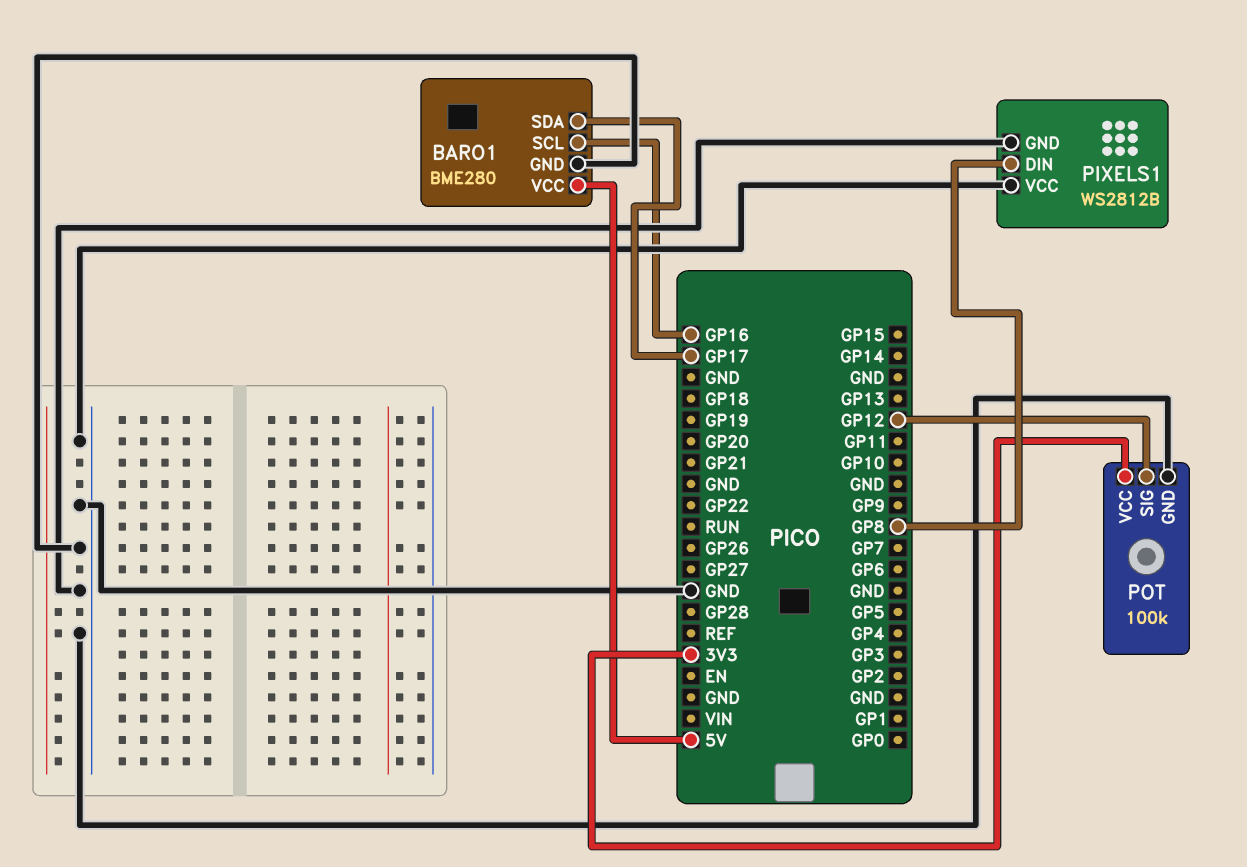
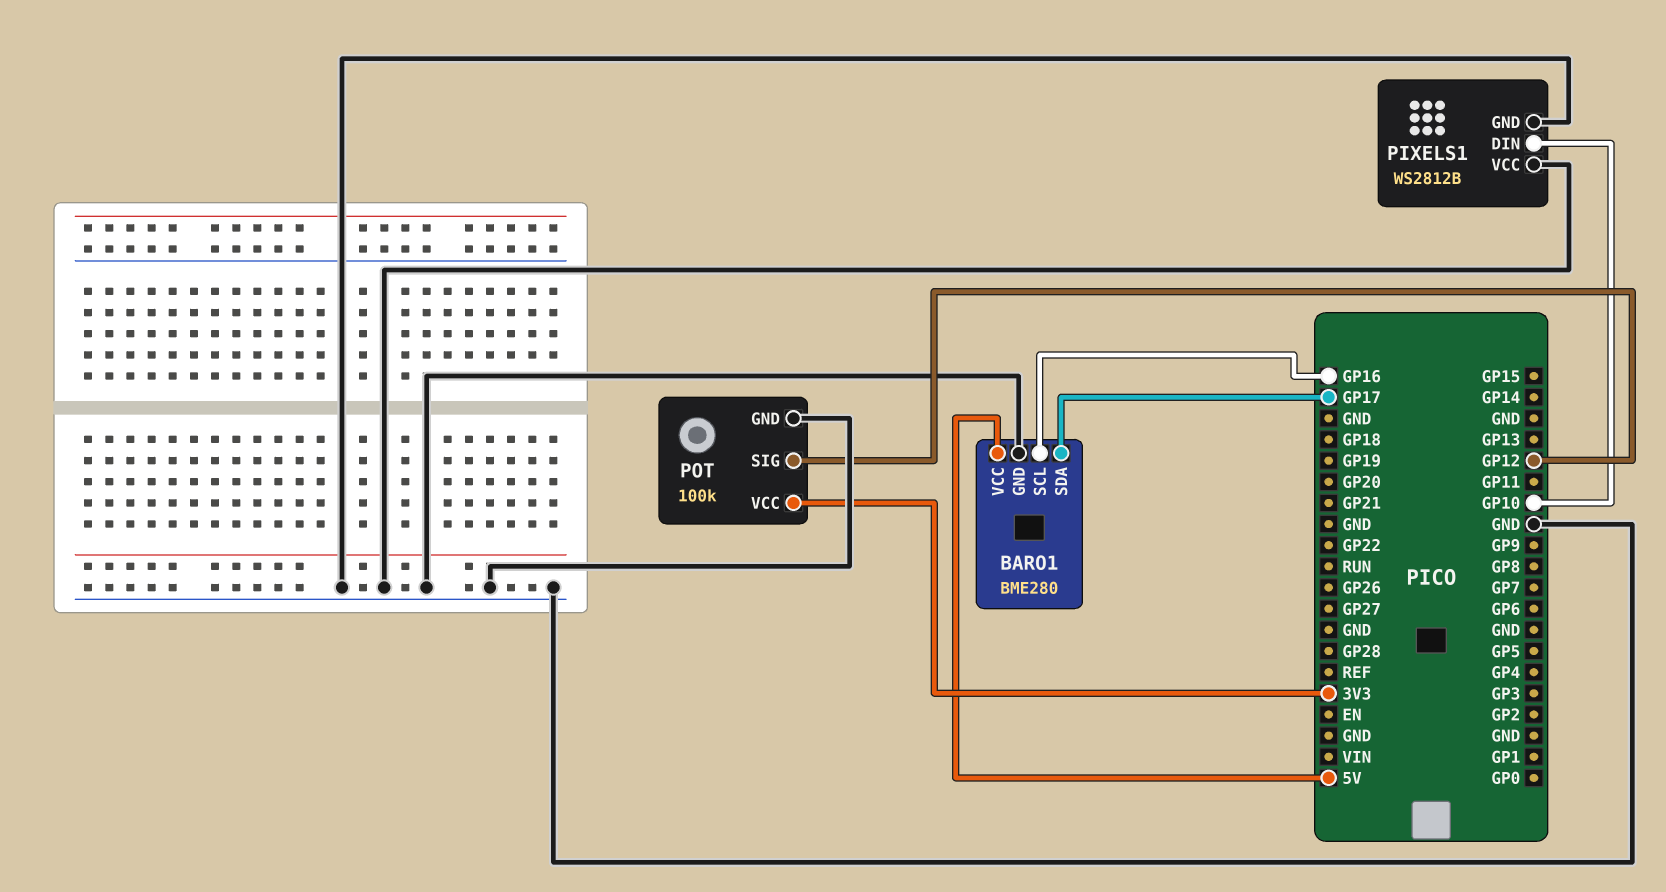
PIXELS1 pin DIN: GP8 -> GP10

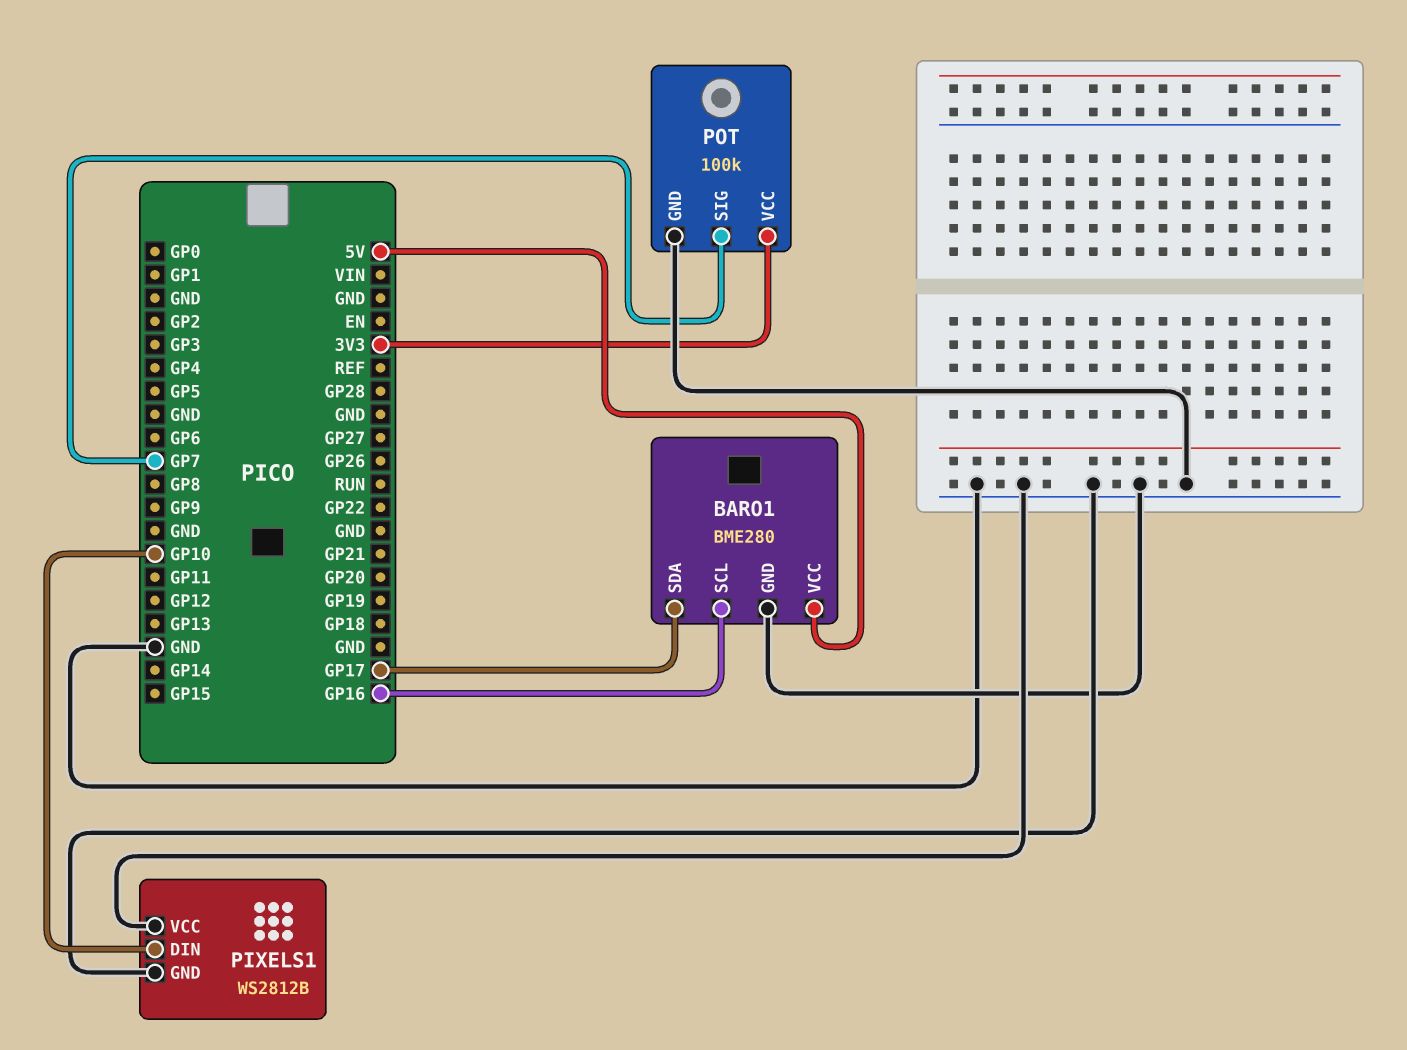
POT pin SIG: GP12 -> GP7

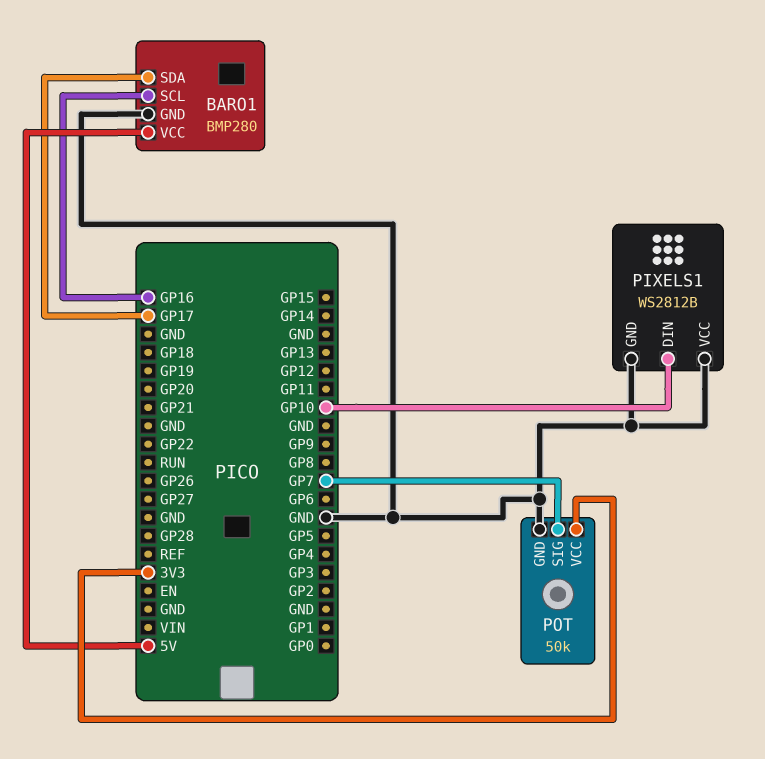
BARO1: BME280 -> BMP280
POT: 100k -> 50k

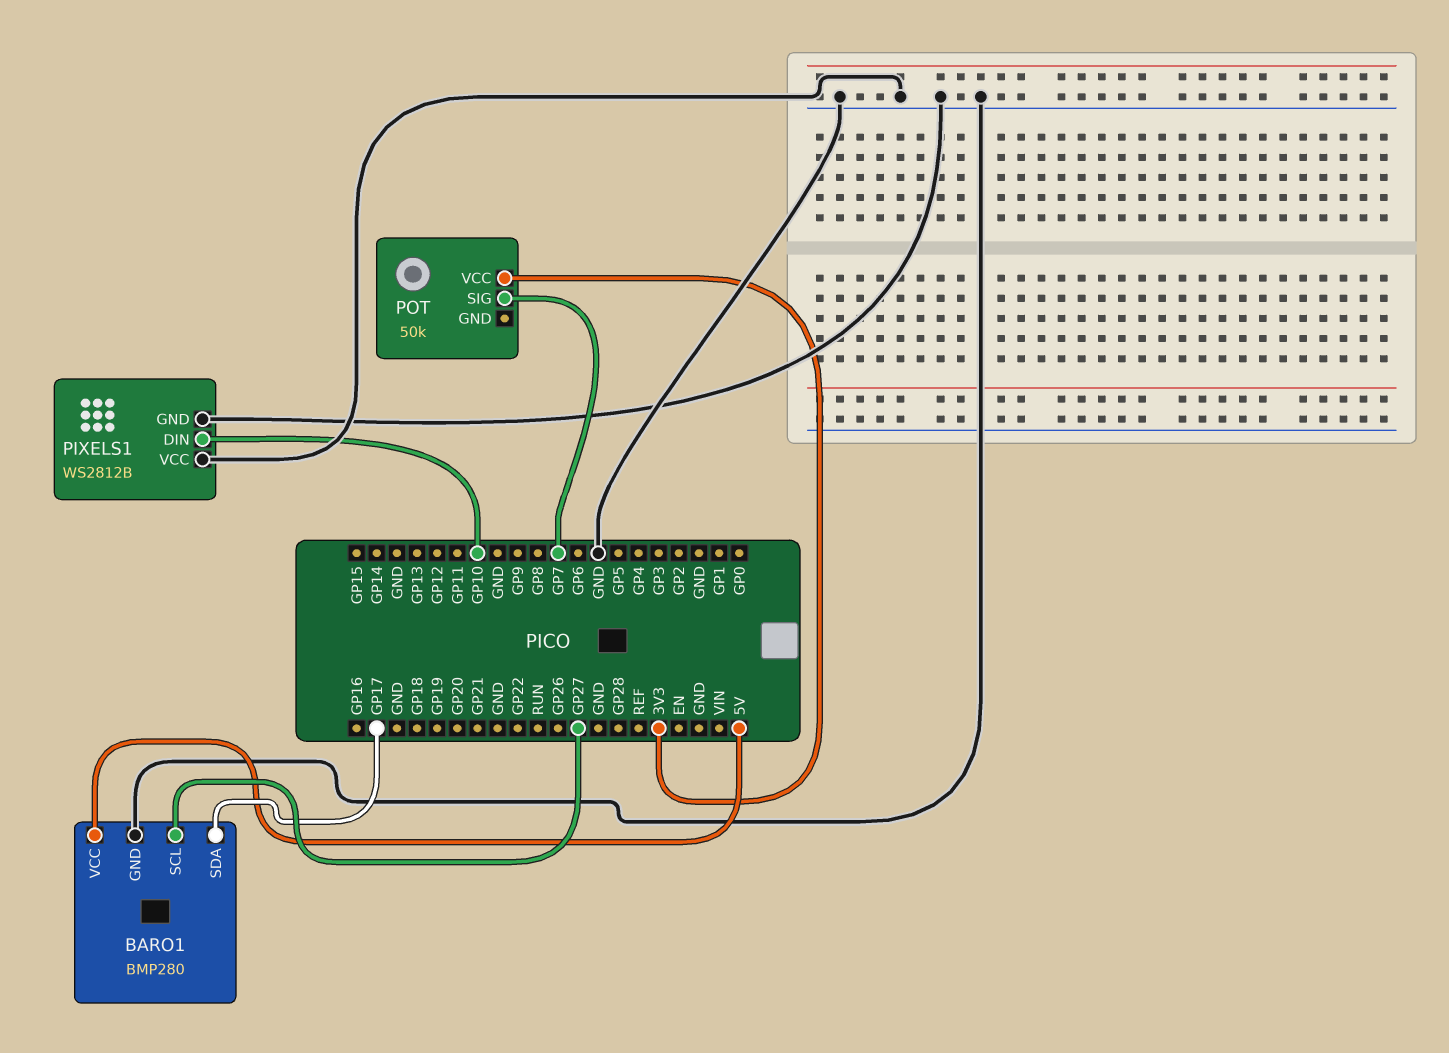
BARO1 pin SCL: GP16 -> GP27
POT pin GND: GND -> none

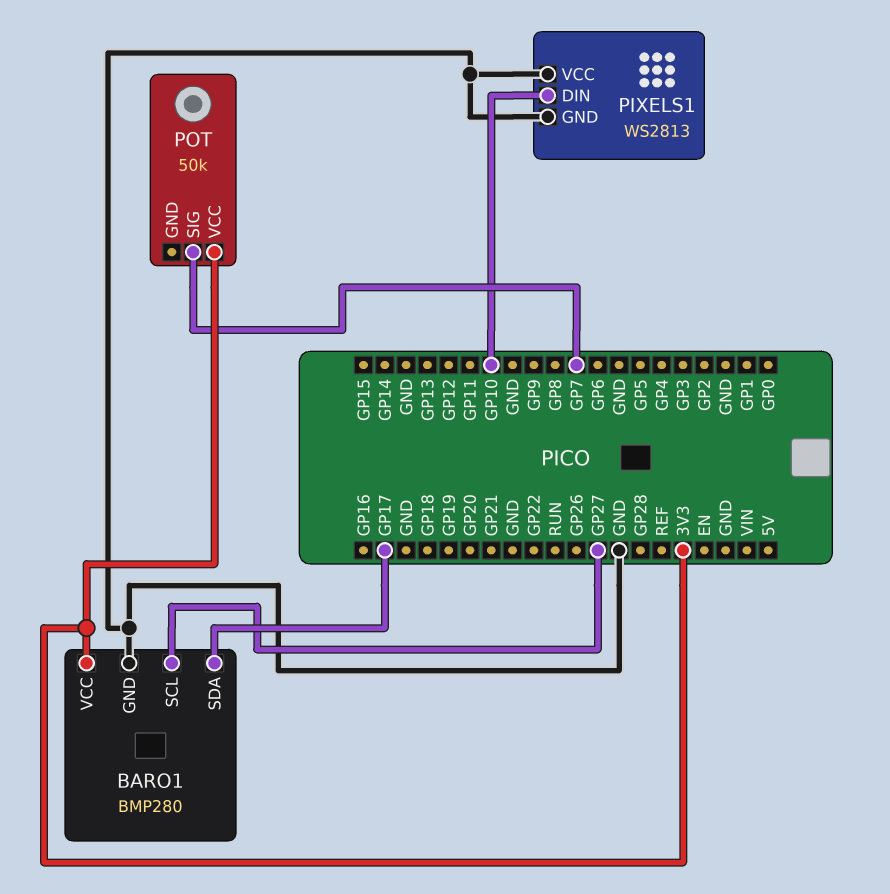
BARO1 pin VCC: 5V -> 3V3
PIXELS1: WS2812B -> WS2813

